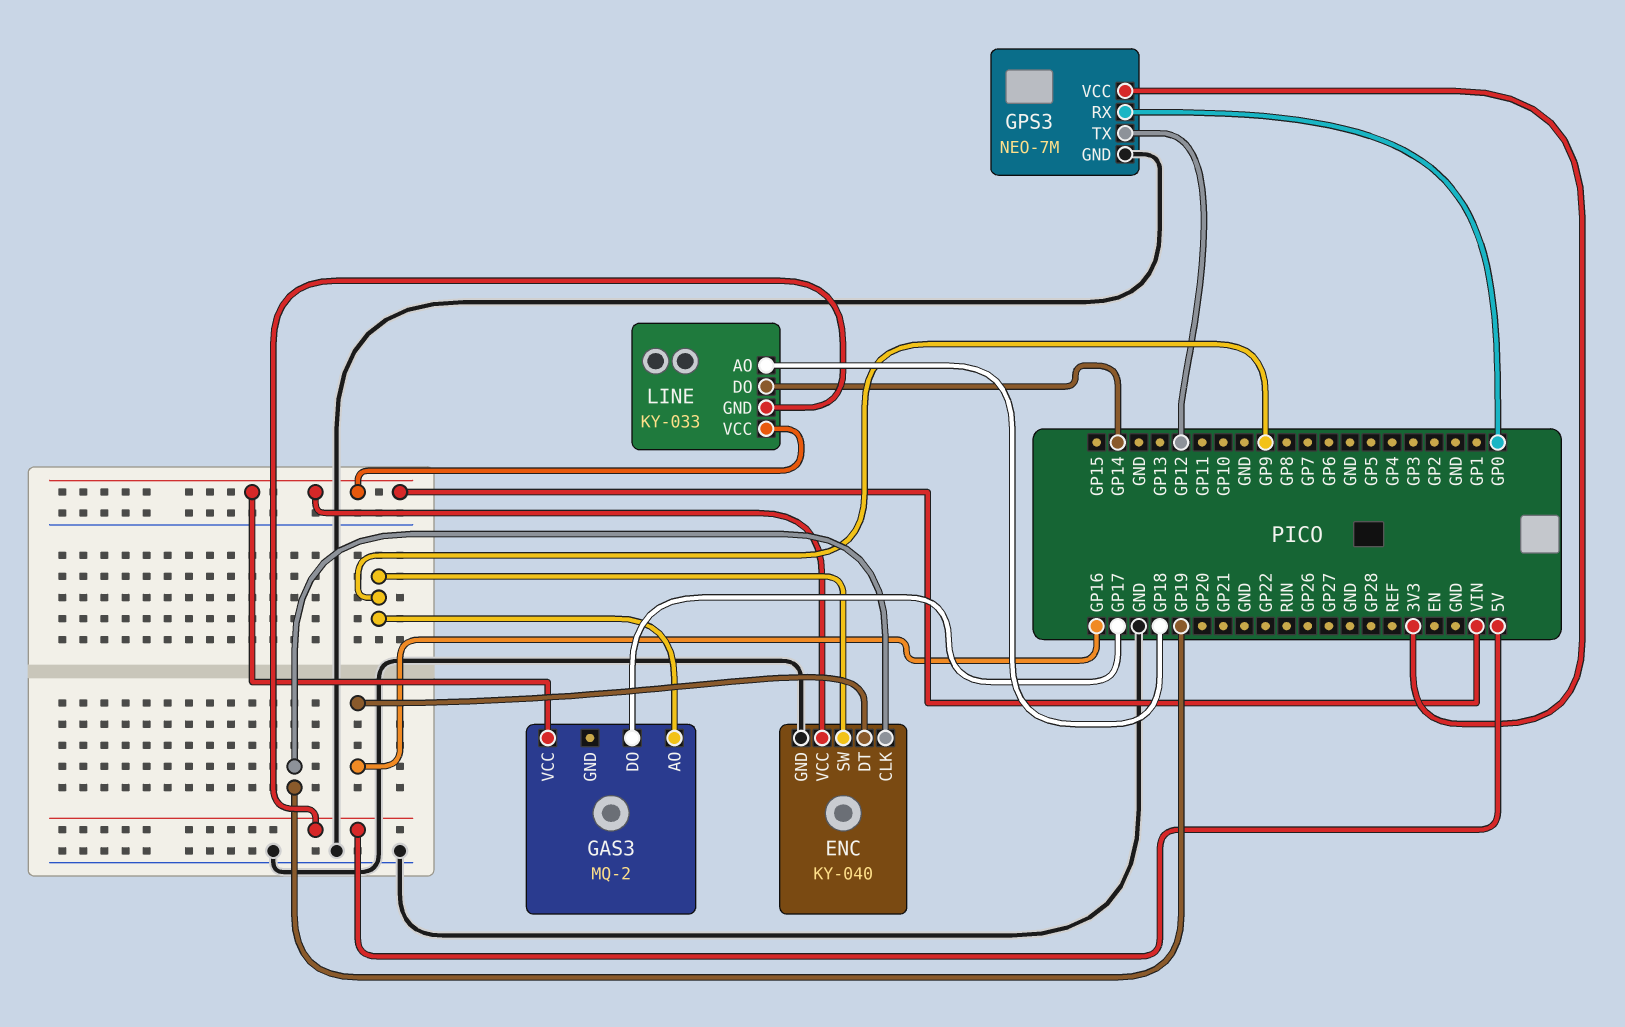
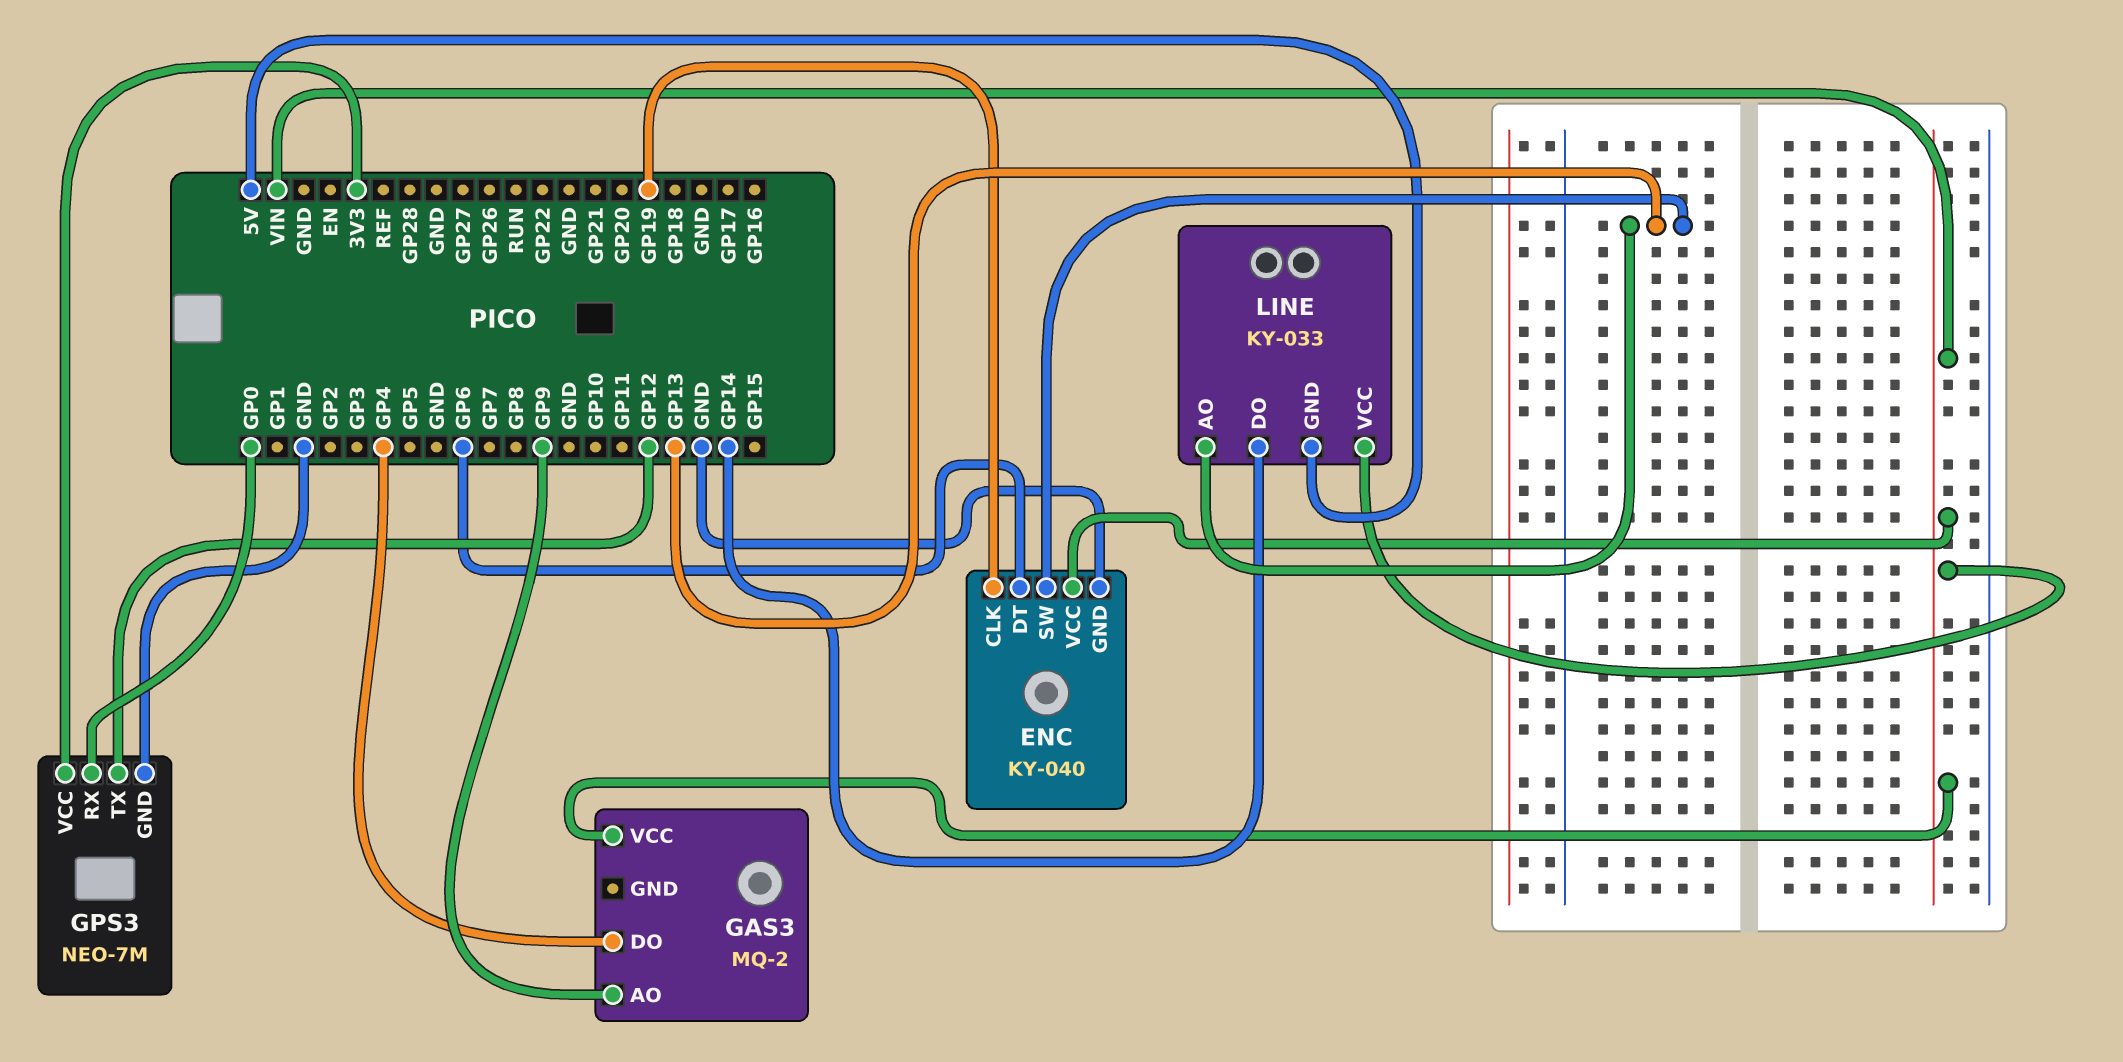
ENC pin DT: GP16 -> GP6
ENC pin SW: GP9 -> GP13
GAS3 pin DO: GP17 -> GP4
LINE pin AO: GP18 -> GP13

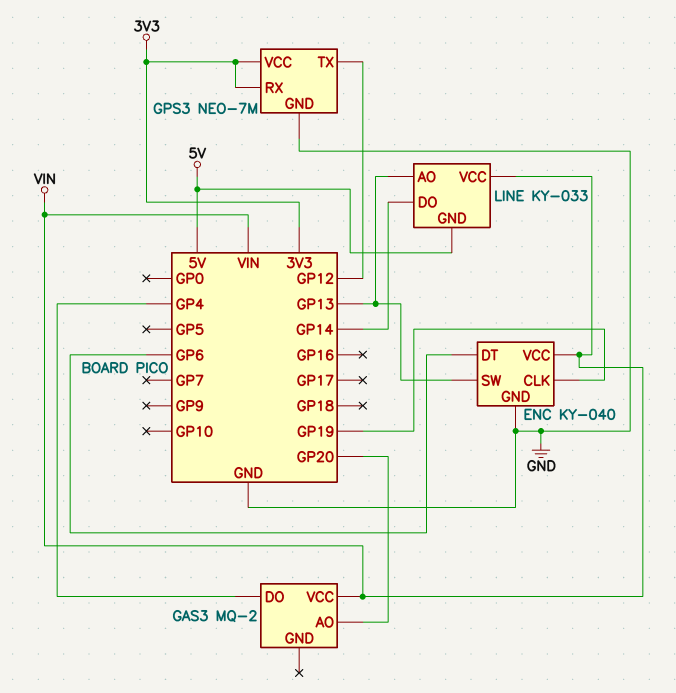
GAS3 pin AO: GP9 -> GP20
GPS3 pin RX: GP0 -> 3V3

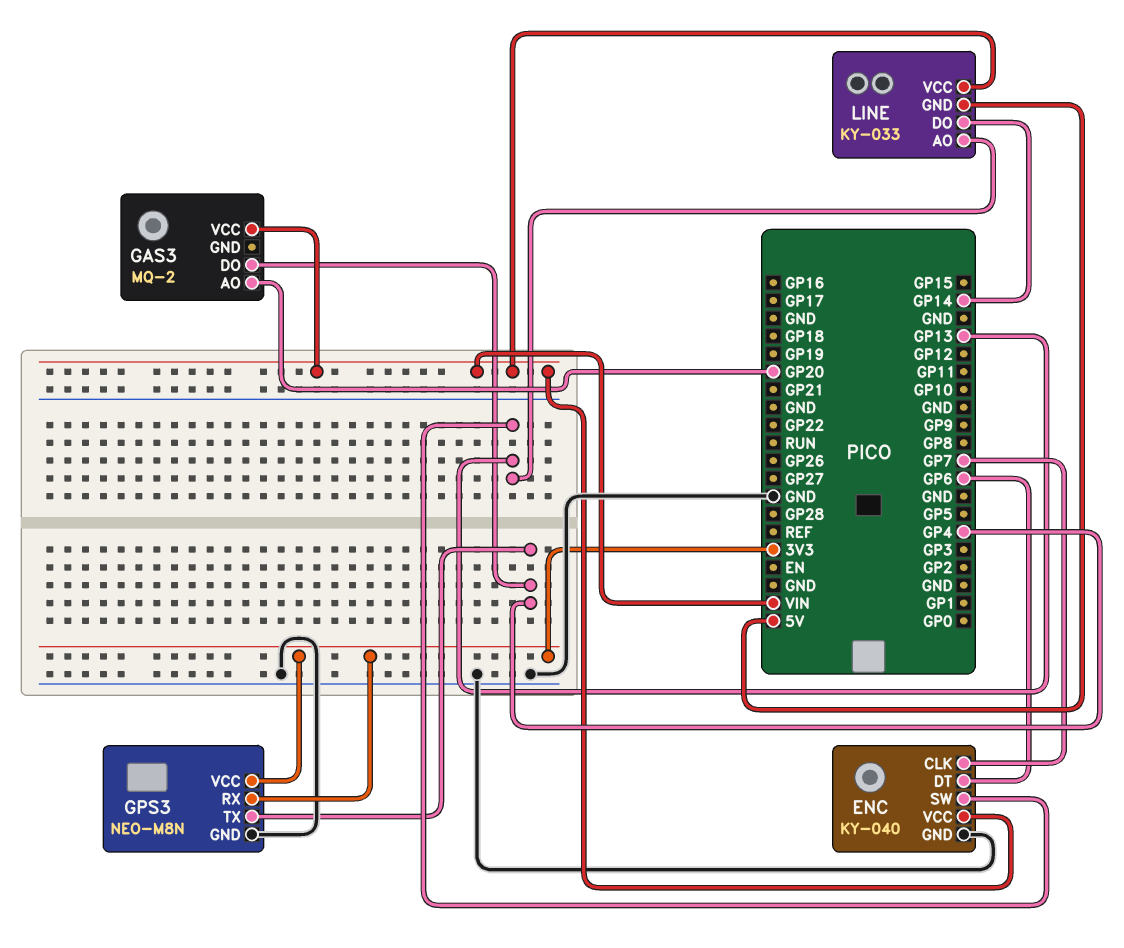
ENC pin CLK: GP19 -> GP7
GPS3: NEO-7M -> NEO-M8N
GPS3 pin TX: GP12 -> GP4

